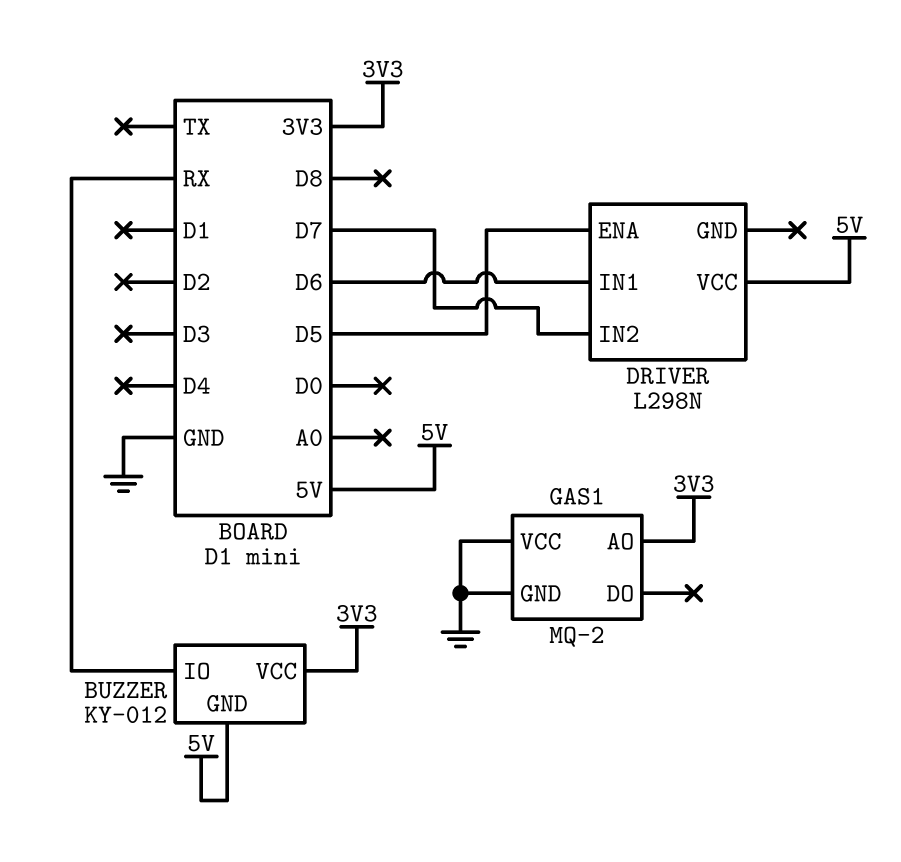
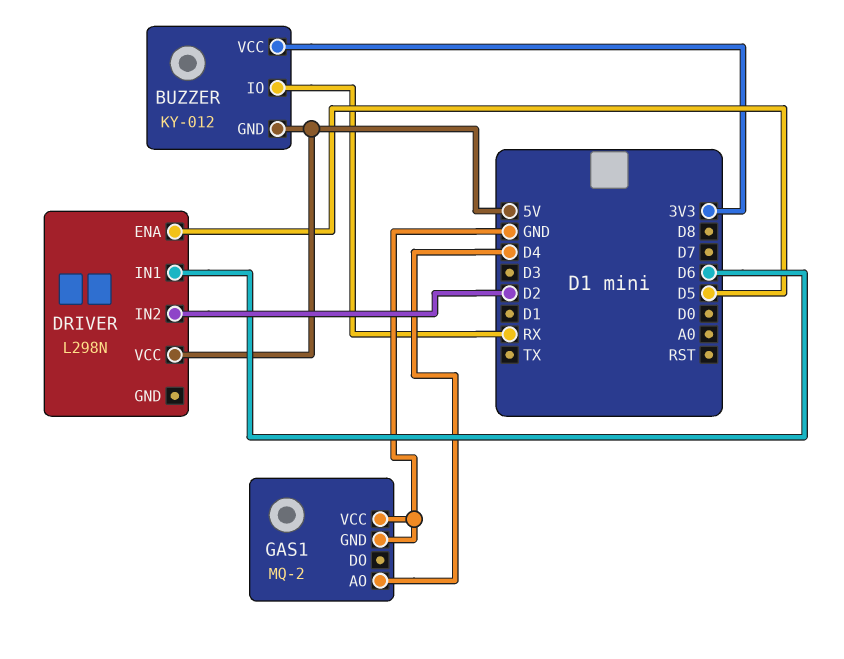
DRIVER pin IN2: D7 -> D2
GAS1 pin AO: 3V3 -> D4

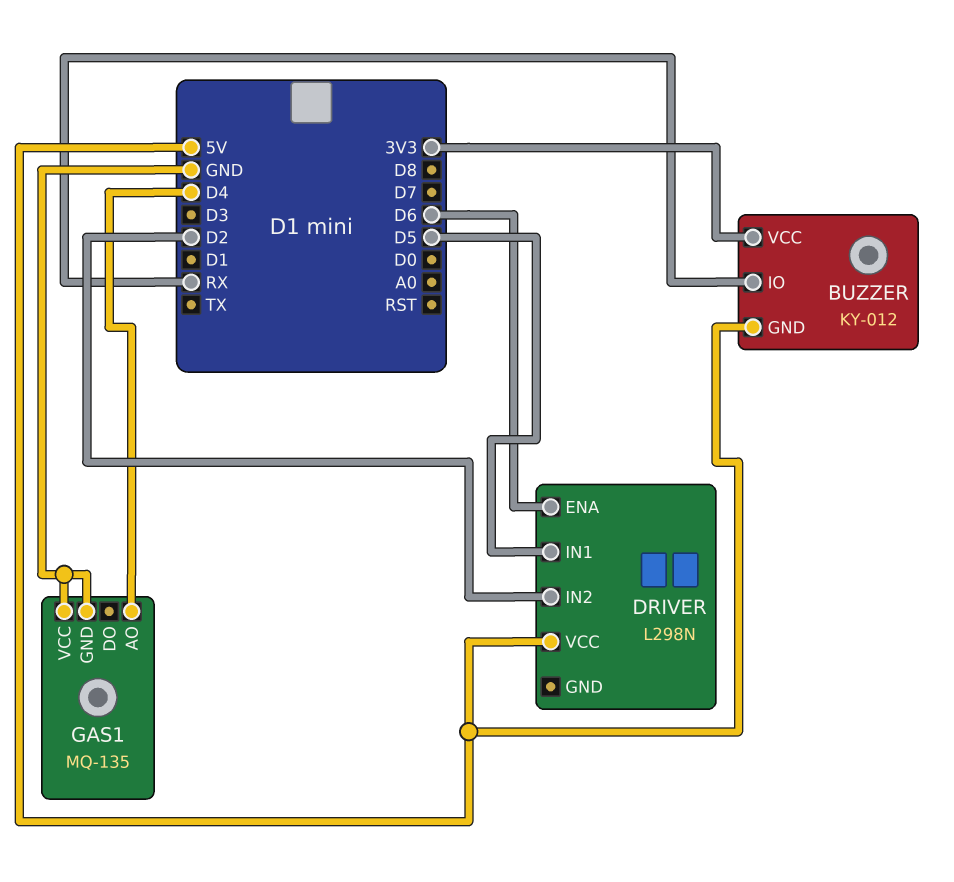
DRIVER pin ENA: D5 -> D6
DRIVER pin IN1: D6 -> D5
GAS1: MQ-2 -> MQ-135

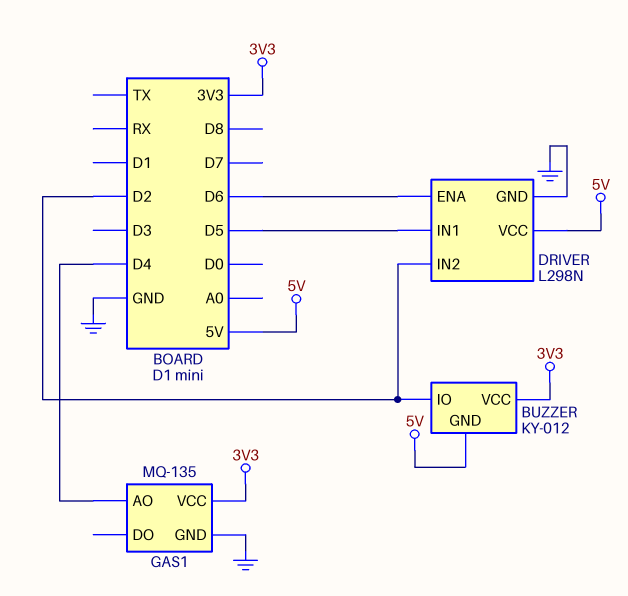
BUZZER pin IO: RX -> D2
DRIVER pin GND: none -> GND
GAS1 pin VCC: GND -> 3V3

